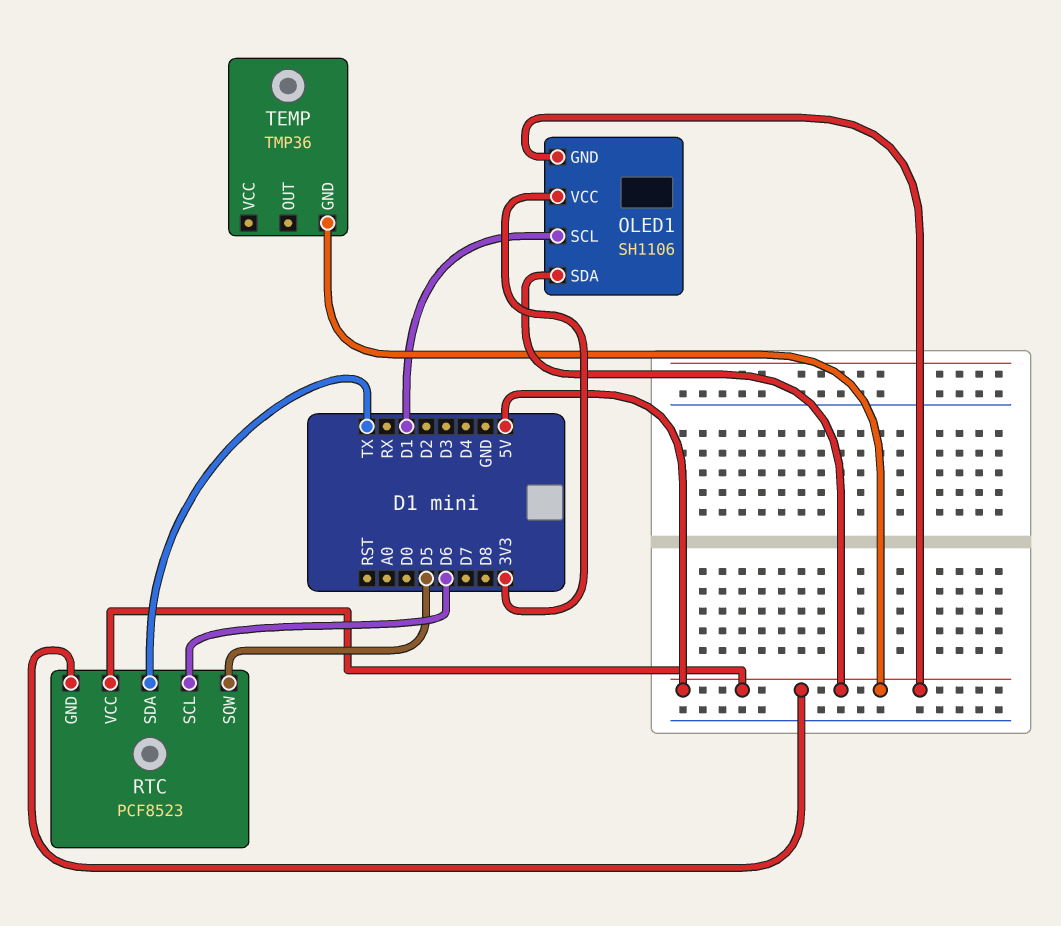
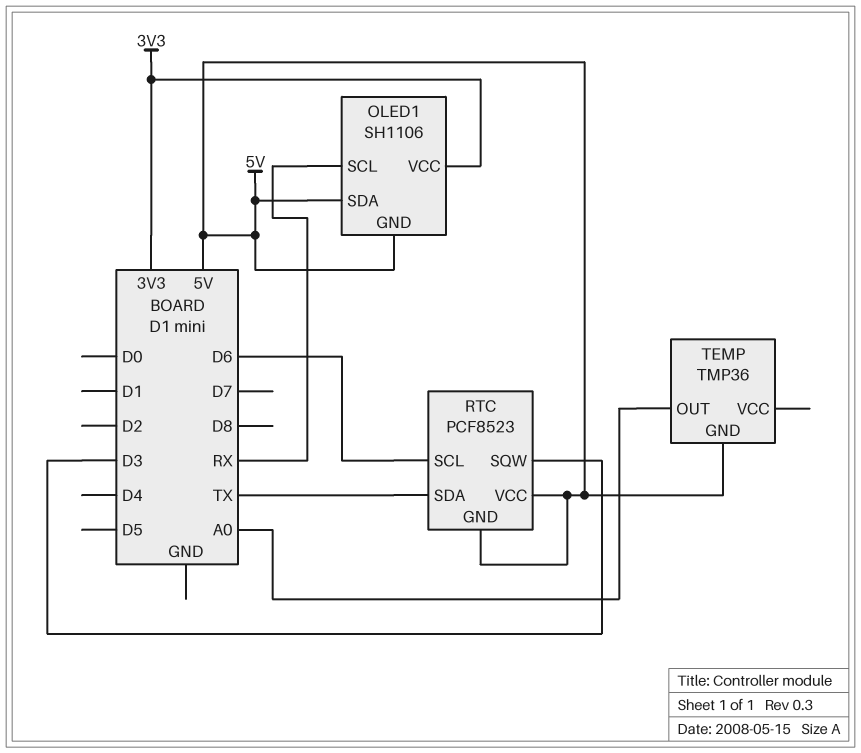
OLED1 pin SCL: D1 -> RX
RTC pin SQW: D5 -> D3
TEMP pin OUT: none -> A0

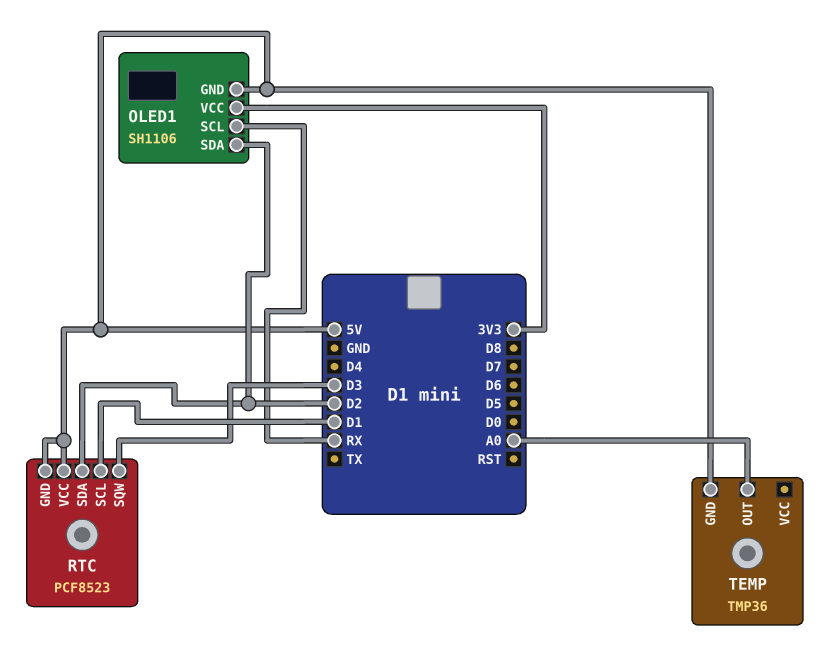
OLED1 pin SDA: 5V -> D2
RTC pin SCL: D6 -> D1
RTC pin SDA: TX -> D2

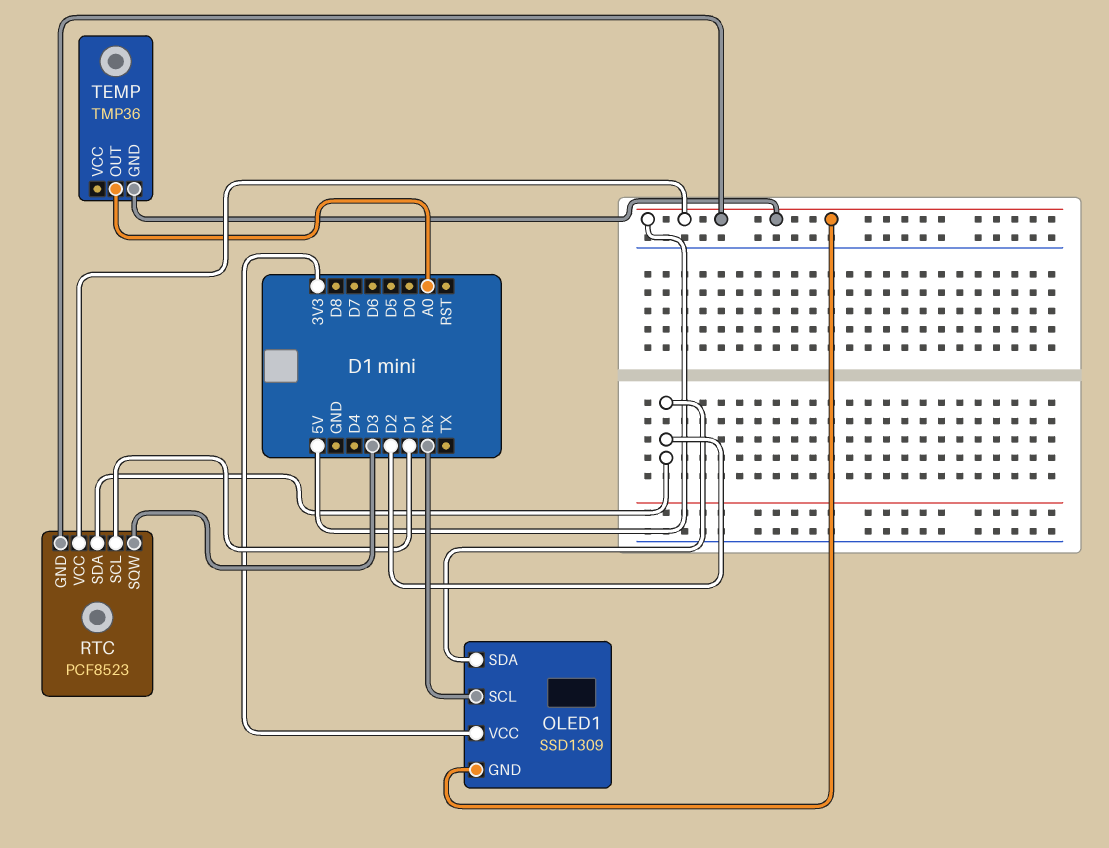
OLED1: SH1106 -> SSD1309

